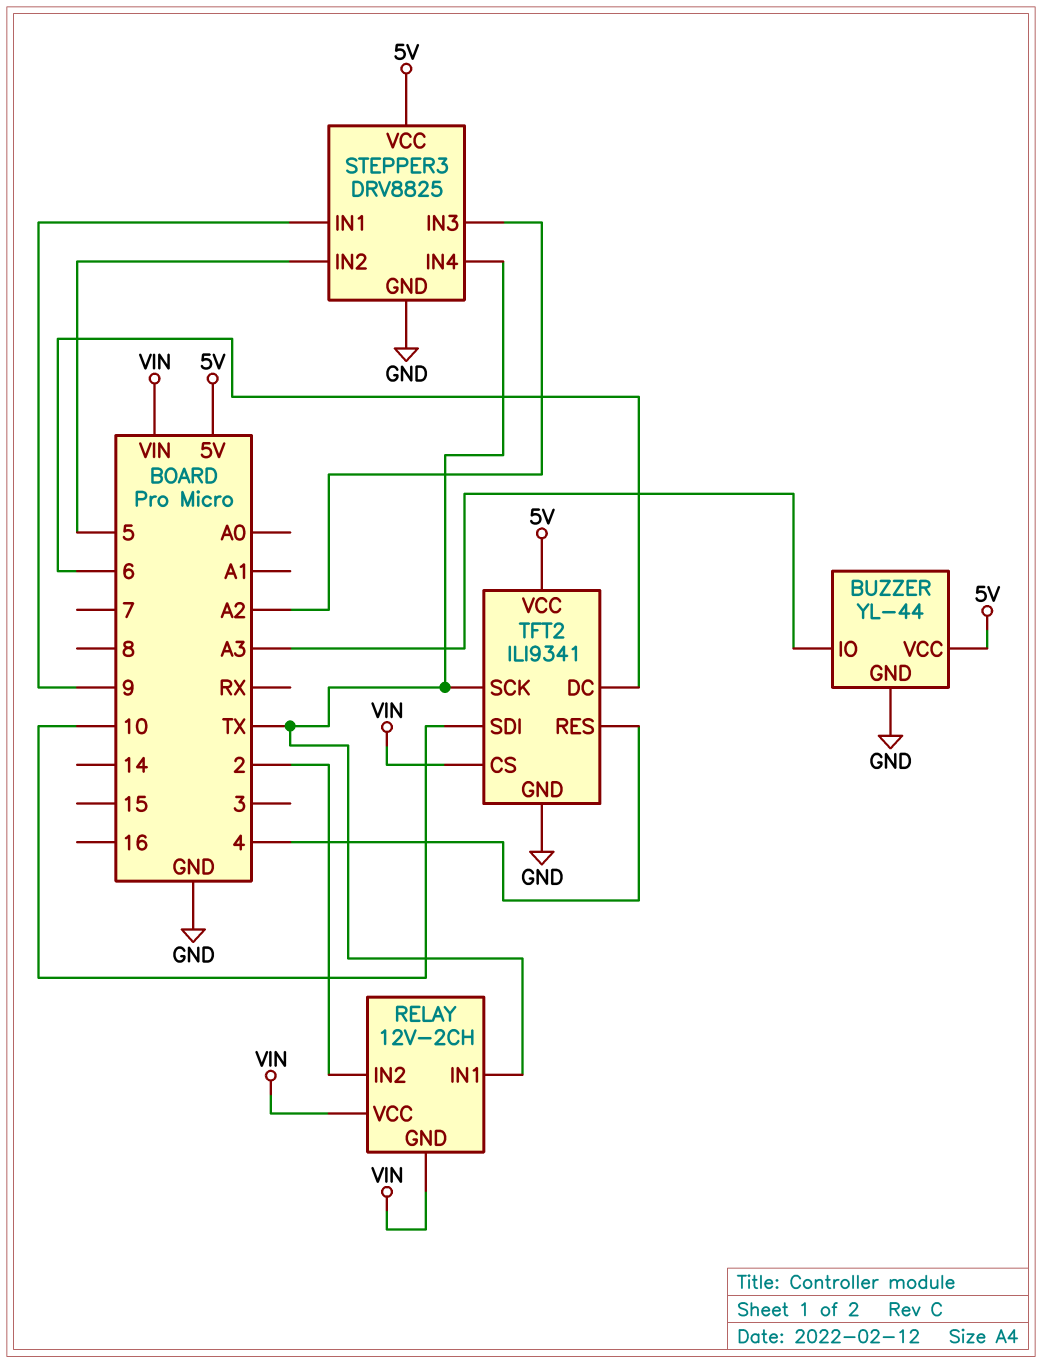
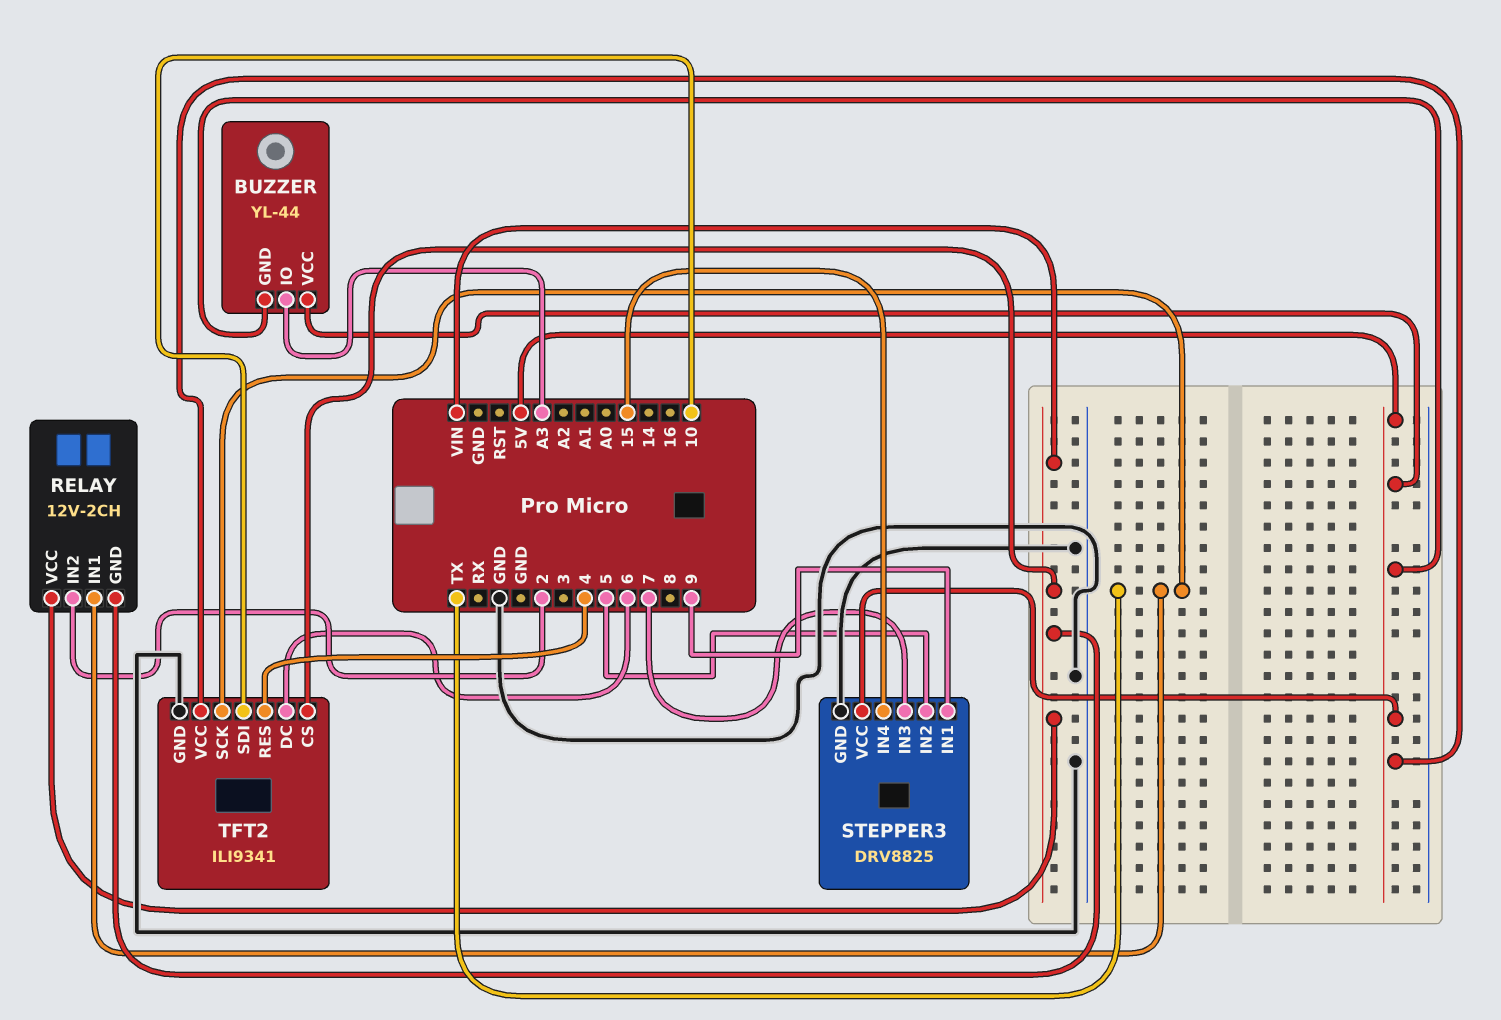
BUZZER pin GND: GND -> 5V
STEPPER3 pin IN3: A2 -> 7
STEPPER3 pin IN4: TX -> 15

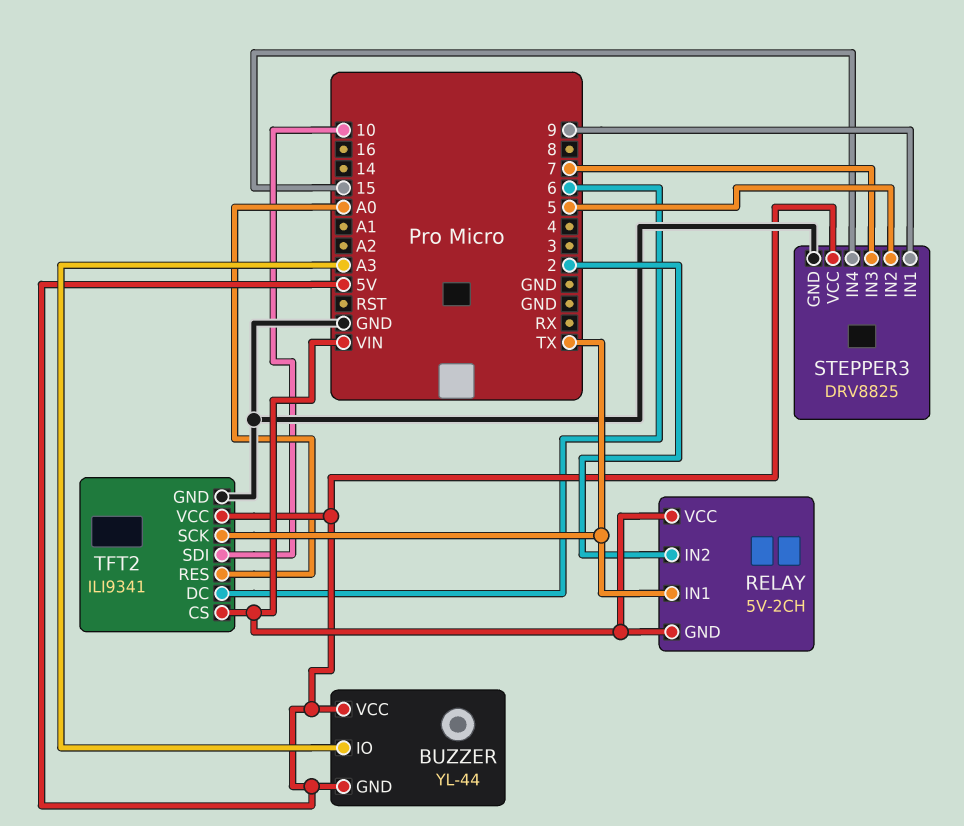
RELAY: 12V-2CH -> 5V-2CH
TFT2 pin RES: 4 -> A0

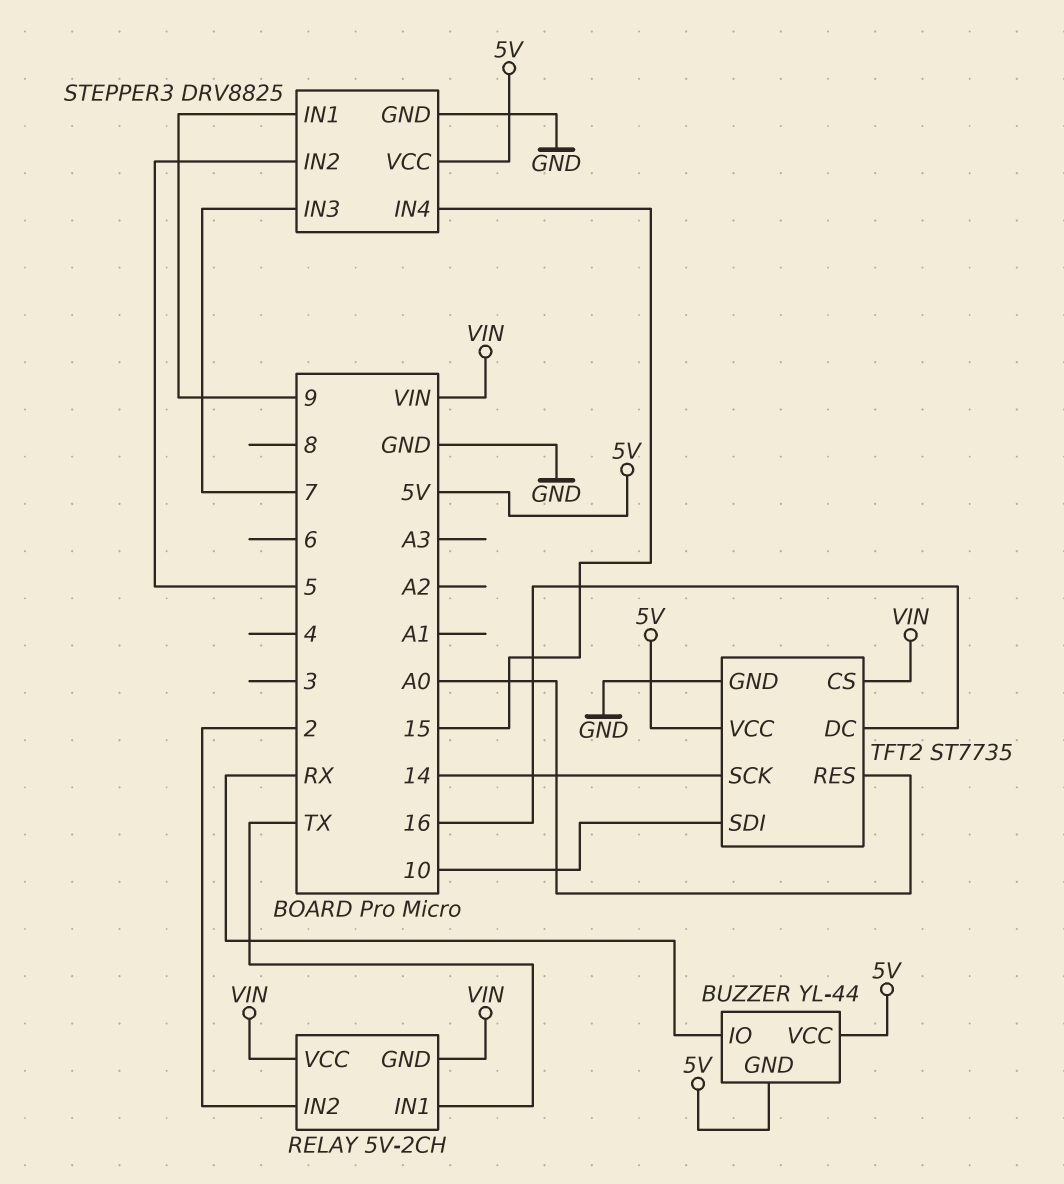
BUZZER pin IO: A3 -> RX
TFT2: ILI9341 -> ST7735
TFT2 pin DC: 6 -> 16
TFT2 pin SCK: TX -> 14

